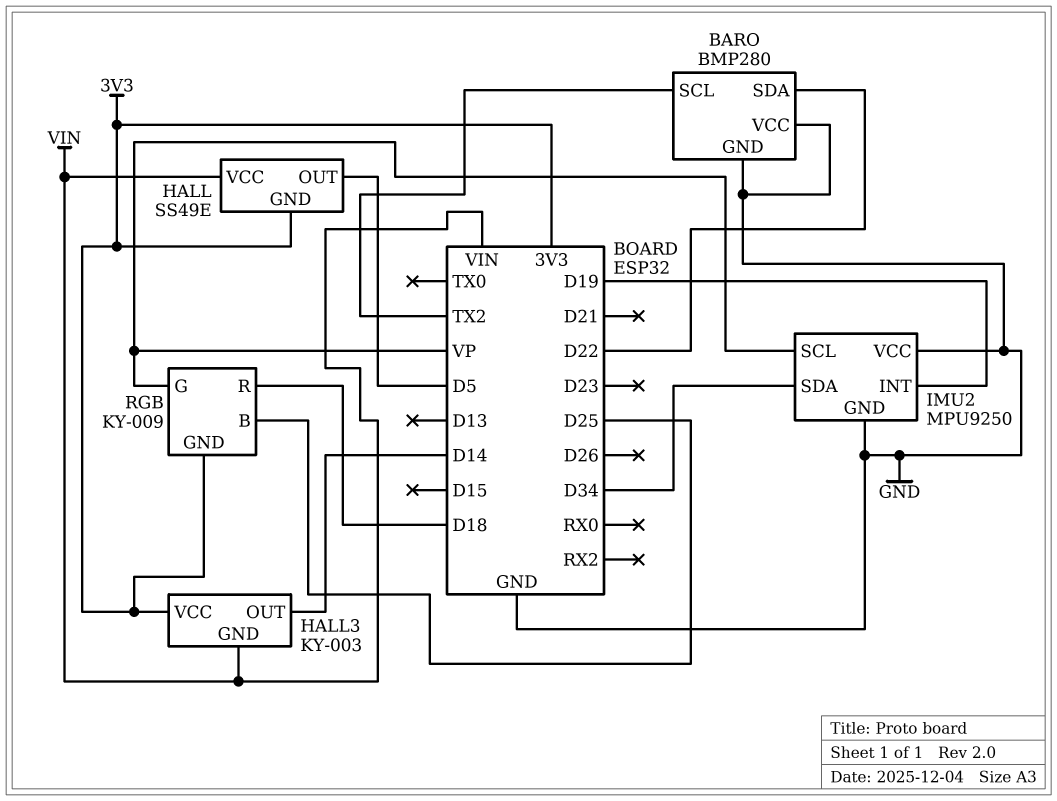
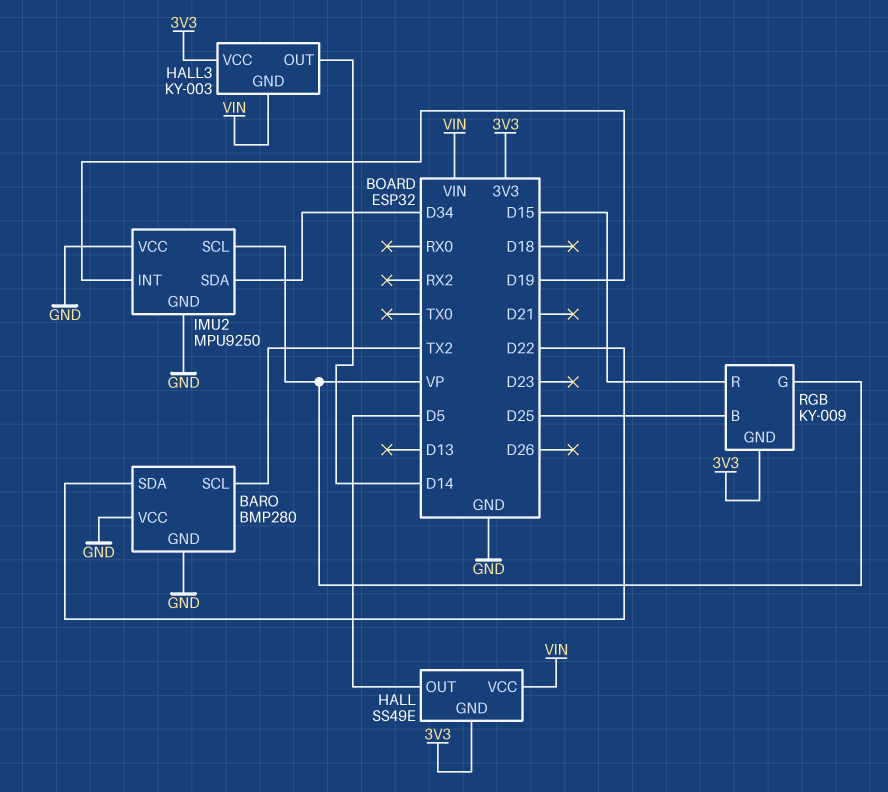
RGB pin R: D18 -> D15

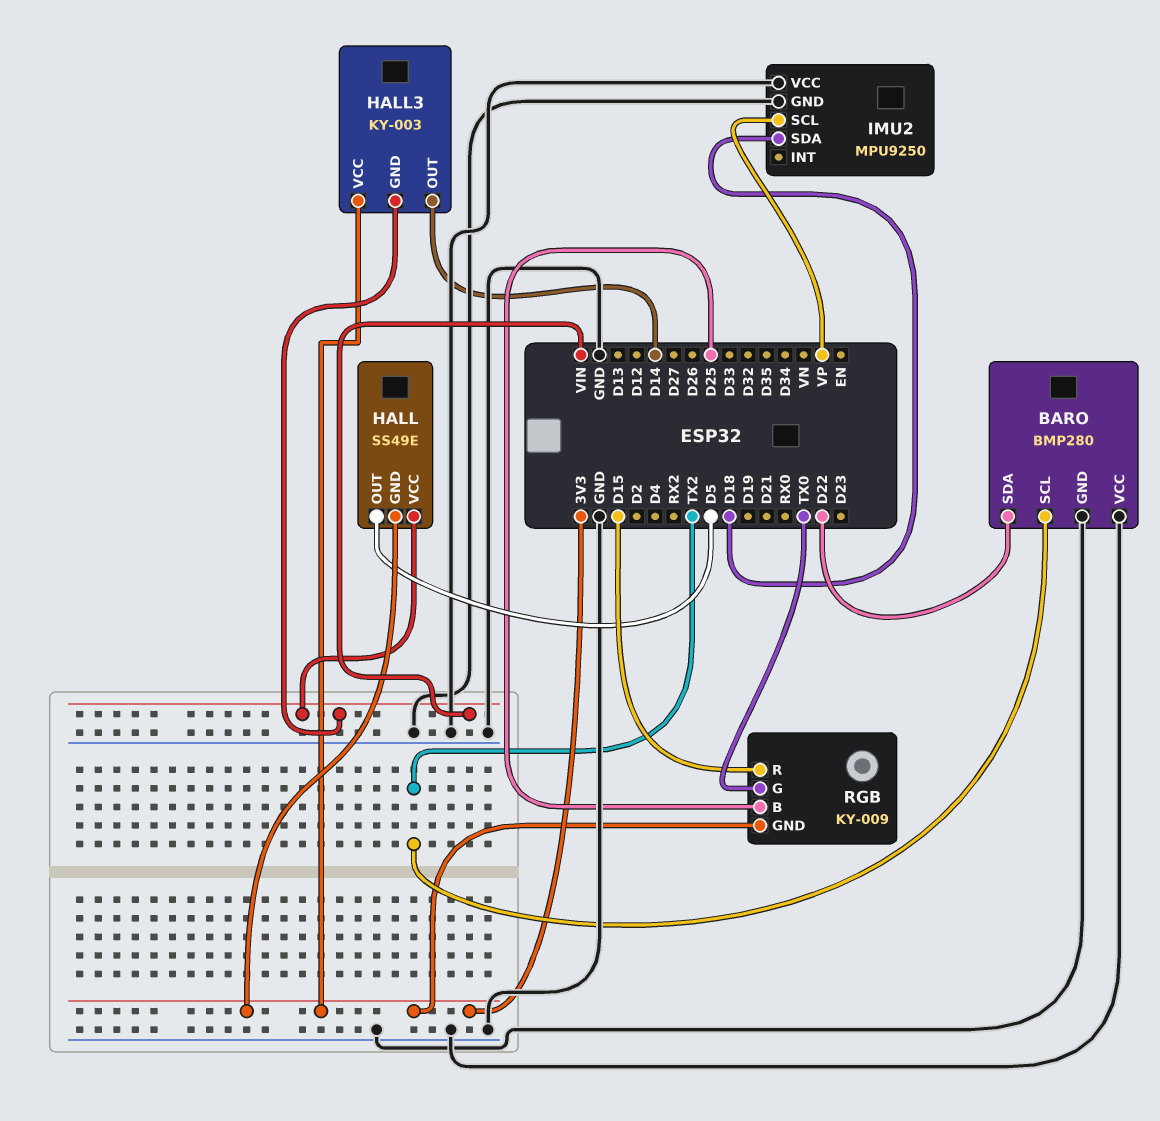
IMU2 pin INT: D19 -> none
IMU2 pin SDA: D34 -> D18
RGB pin G: VP -> TX0

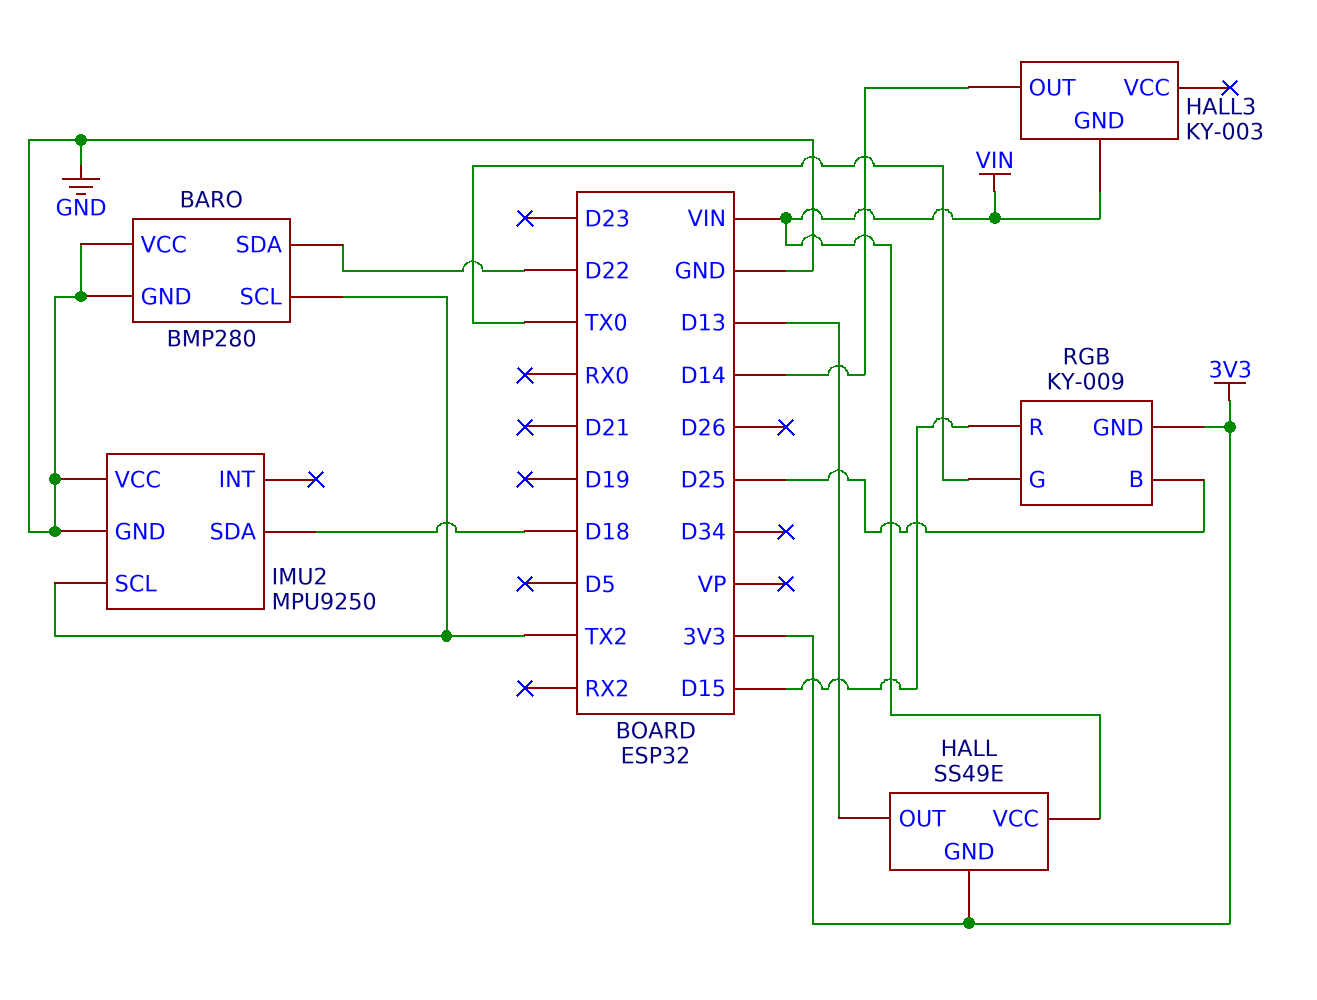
HALL pin OUT: D5 -> D13
HALL3 pin VCC: 3V3 -> none
IMU2 pin SCL: VP -> TX2

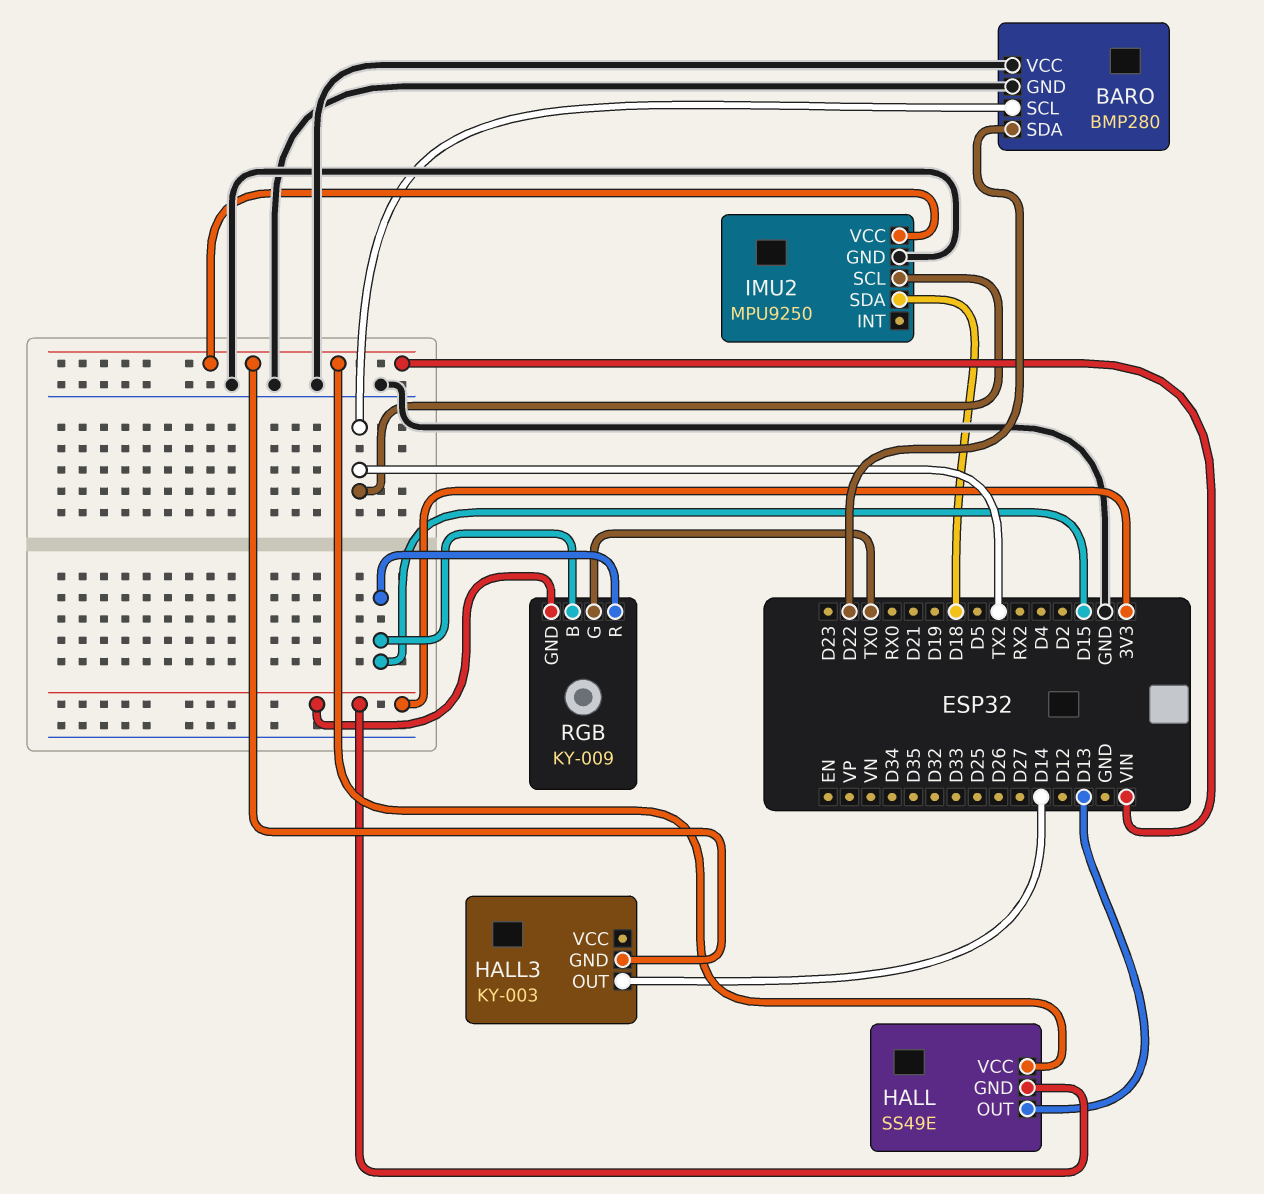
IMU2 pin VCC: GND -> VIN
RGB pin B: D25 -> D15

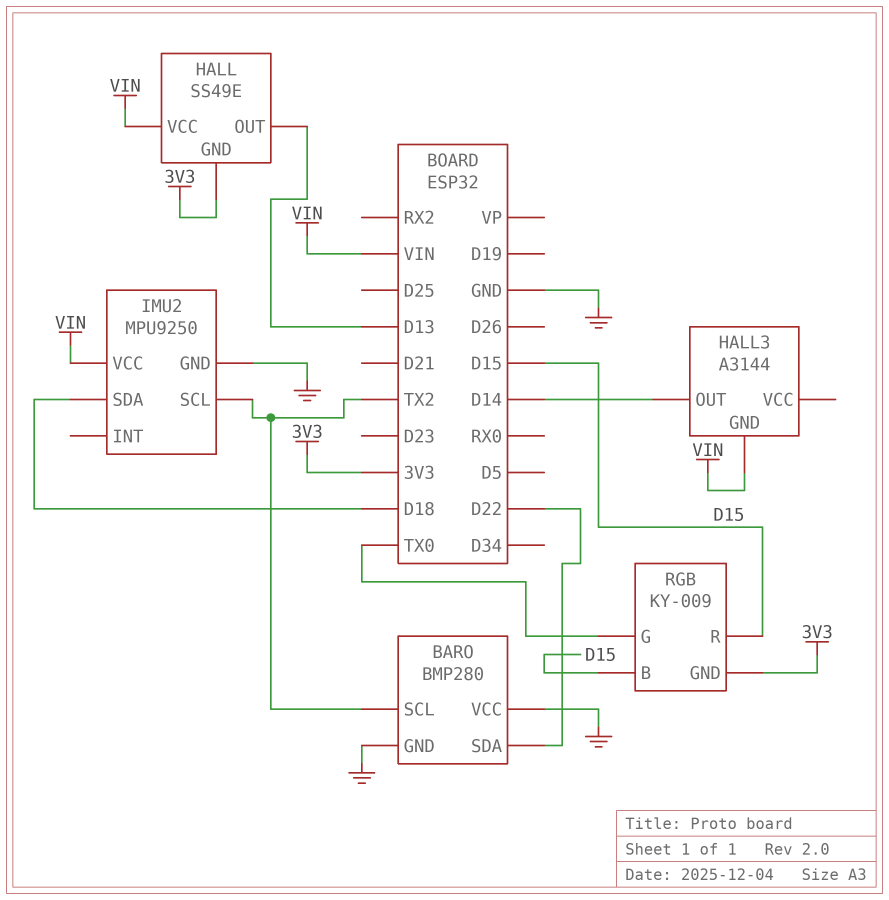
HALL3: KY-003 -> A3144

